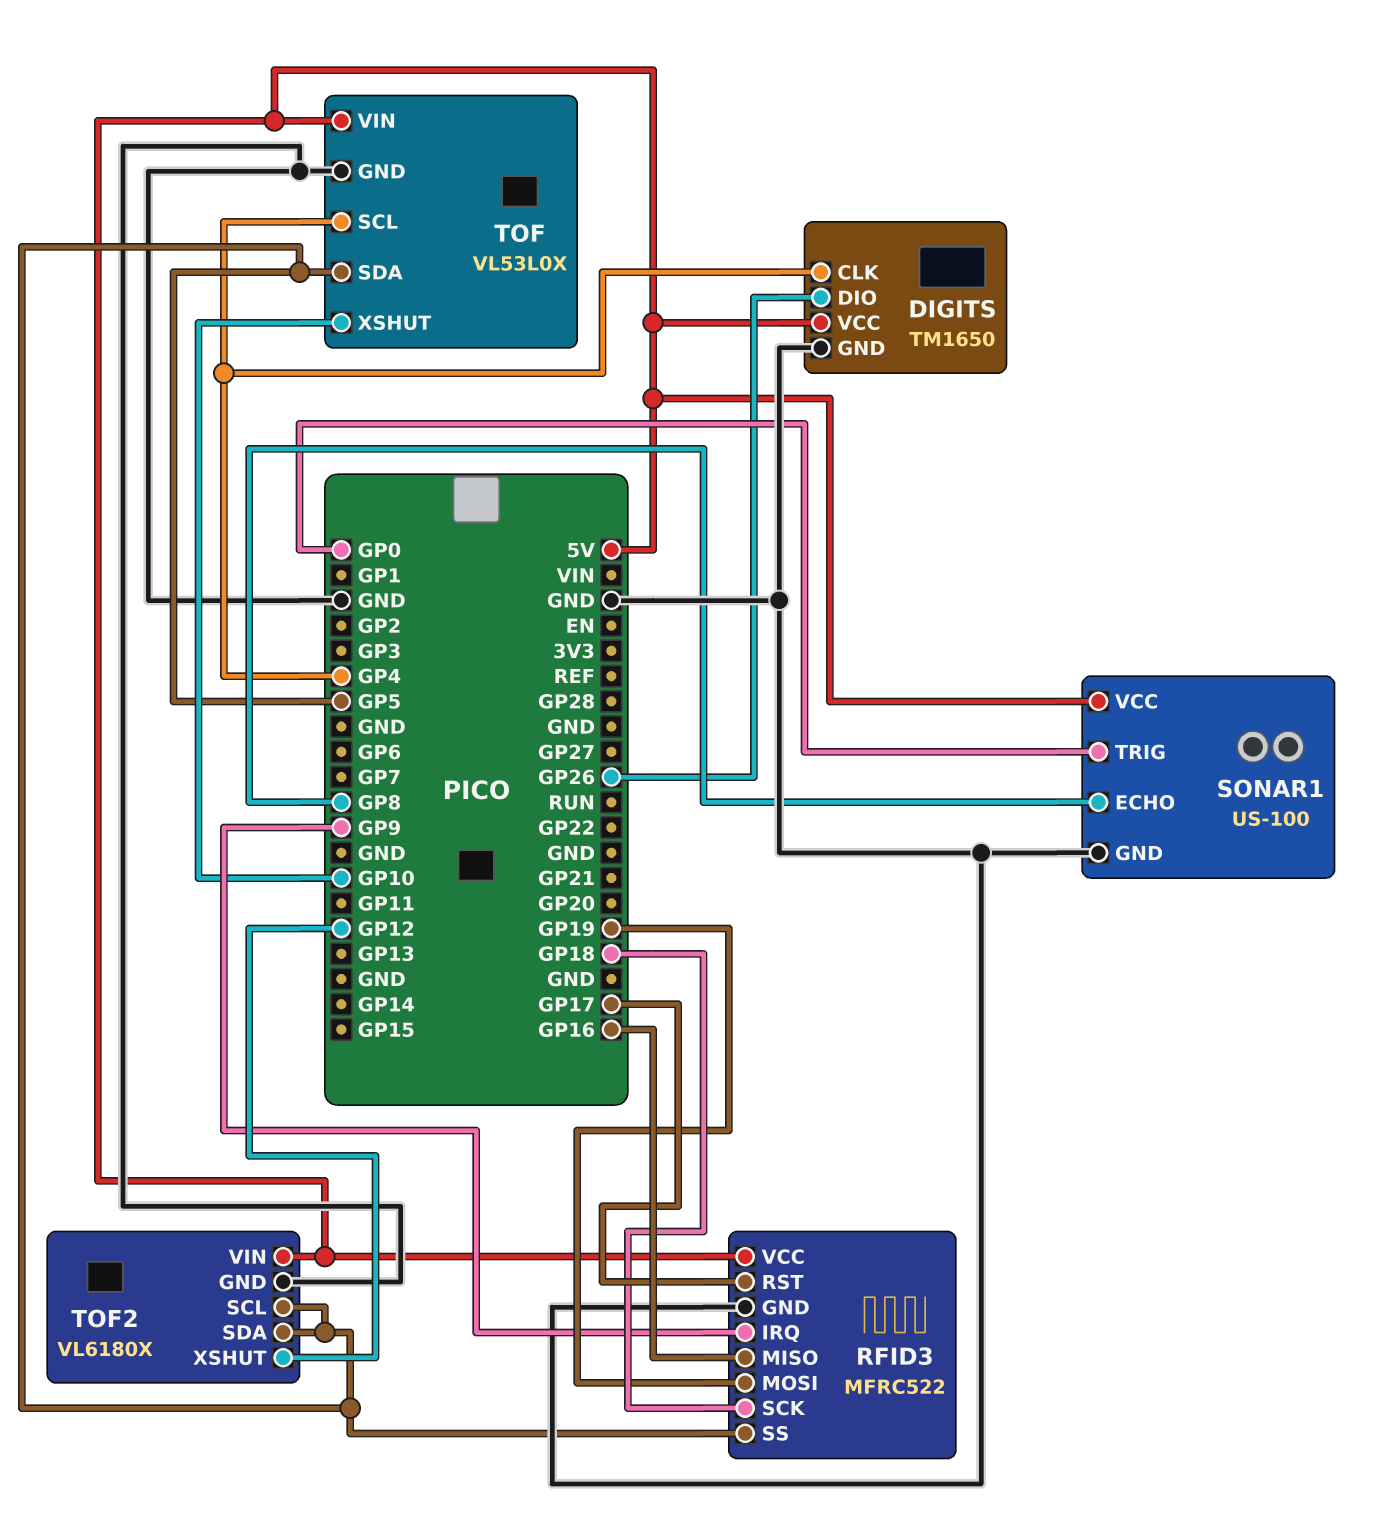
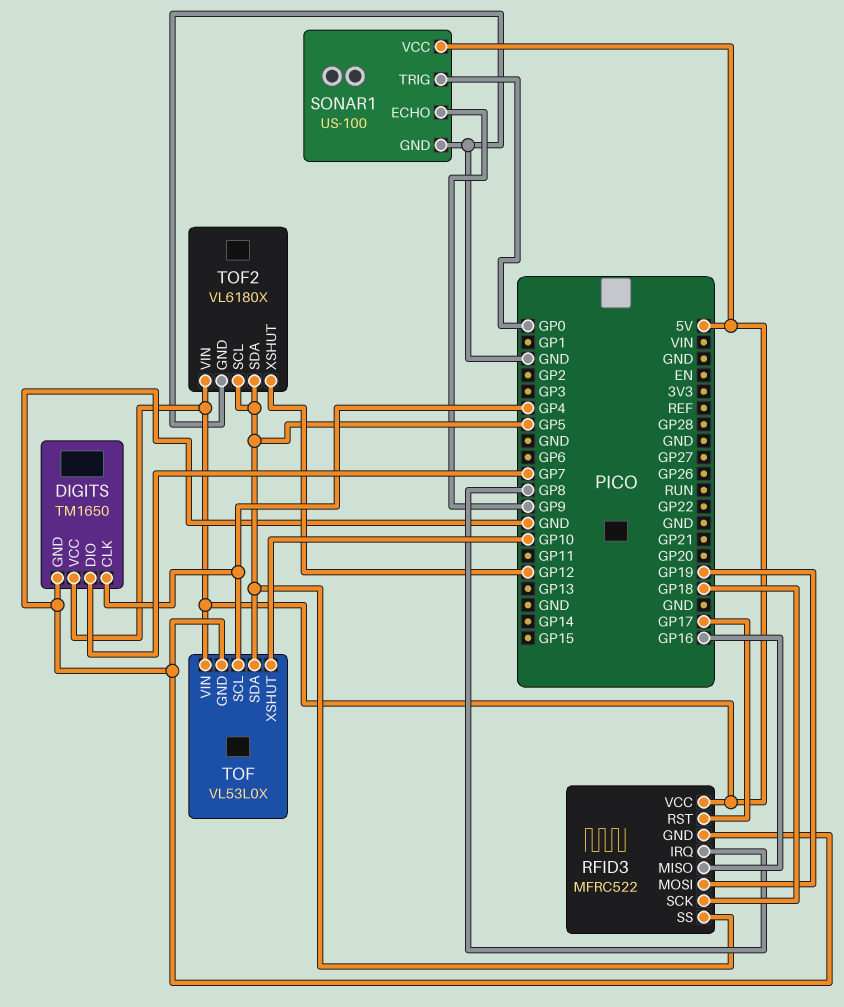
DIGITS pin DIO: GP26 -> GP7
RFID3 pin IRQ: GP9 -> GP8
SONAR1 pin ECHO: GP8 -> GP9

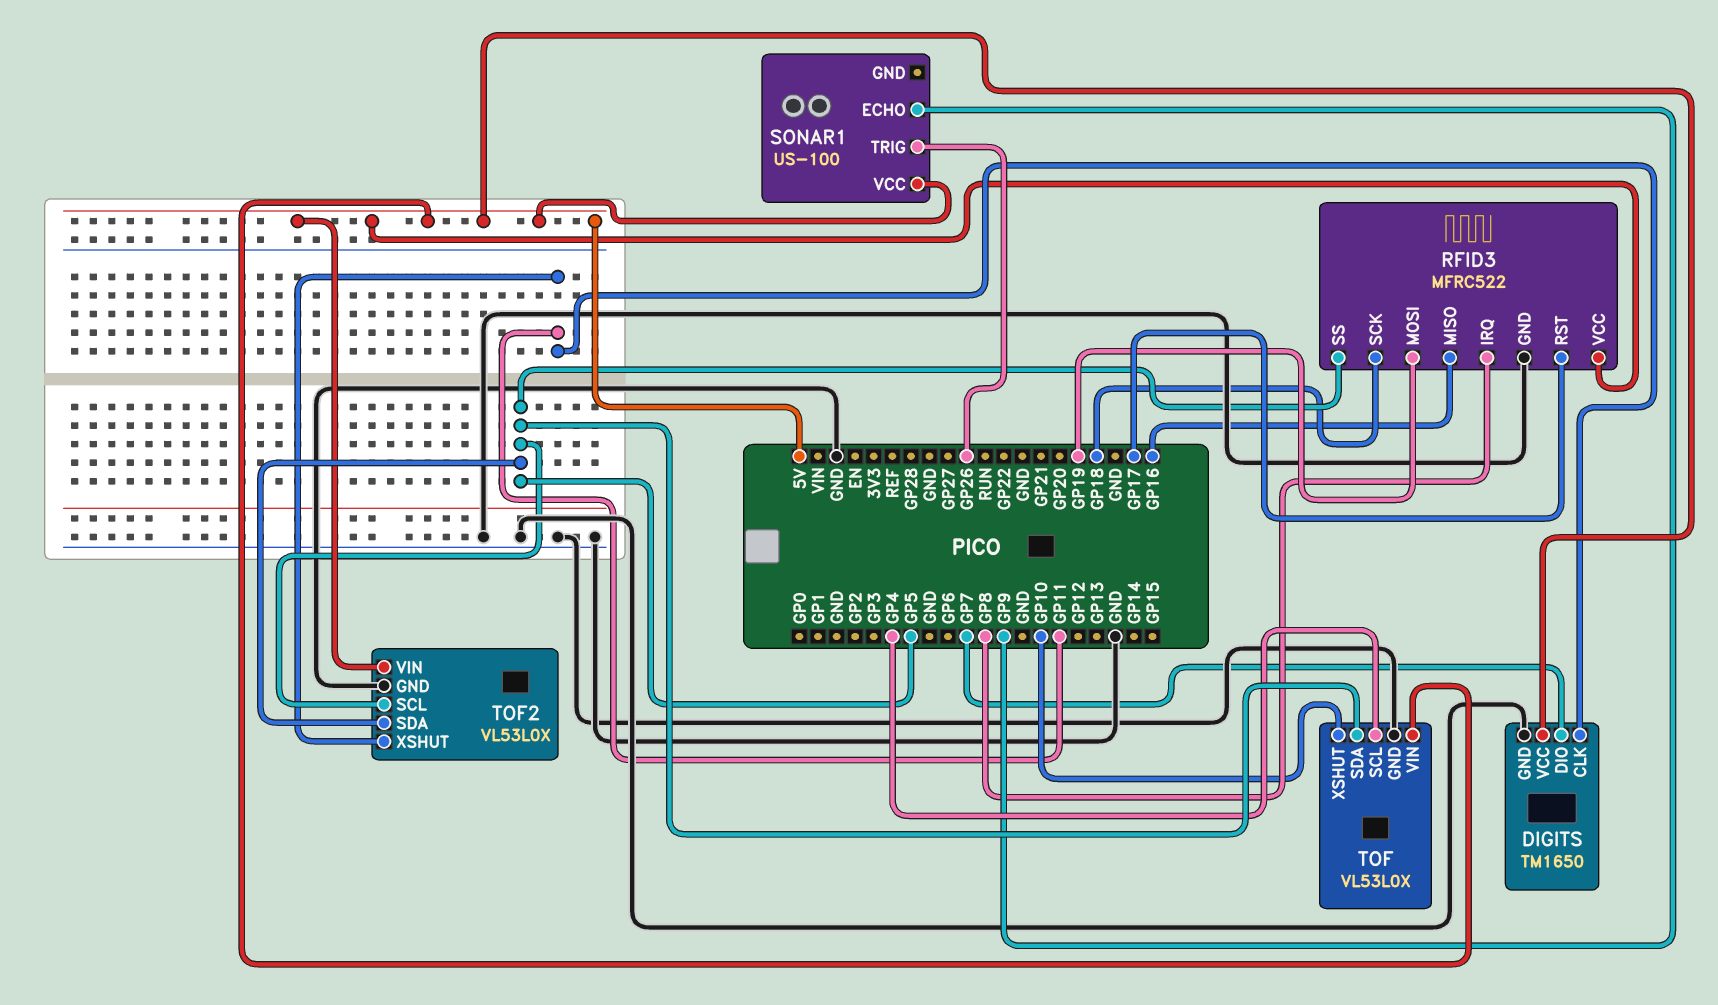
DIGITS pin CLK: GP4 -> GP11
SONAR1 pin GND: GND -> none
SONAR1 pin TRIG: GP0 -> GP26
TOF2: VL6180X -> VL53L0X
TOF2 pin XSHUT: GP12 -> GP11

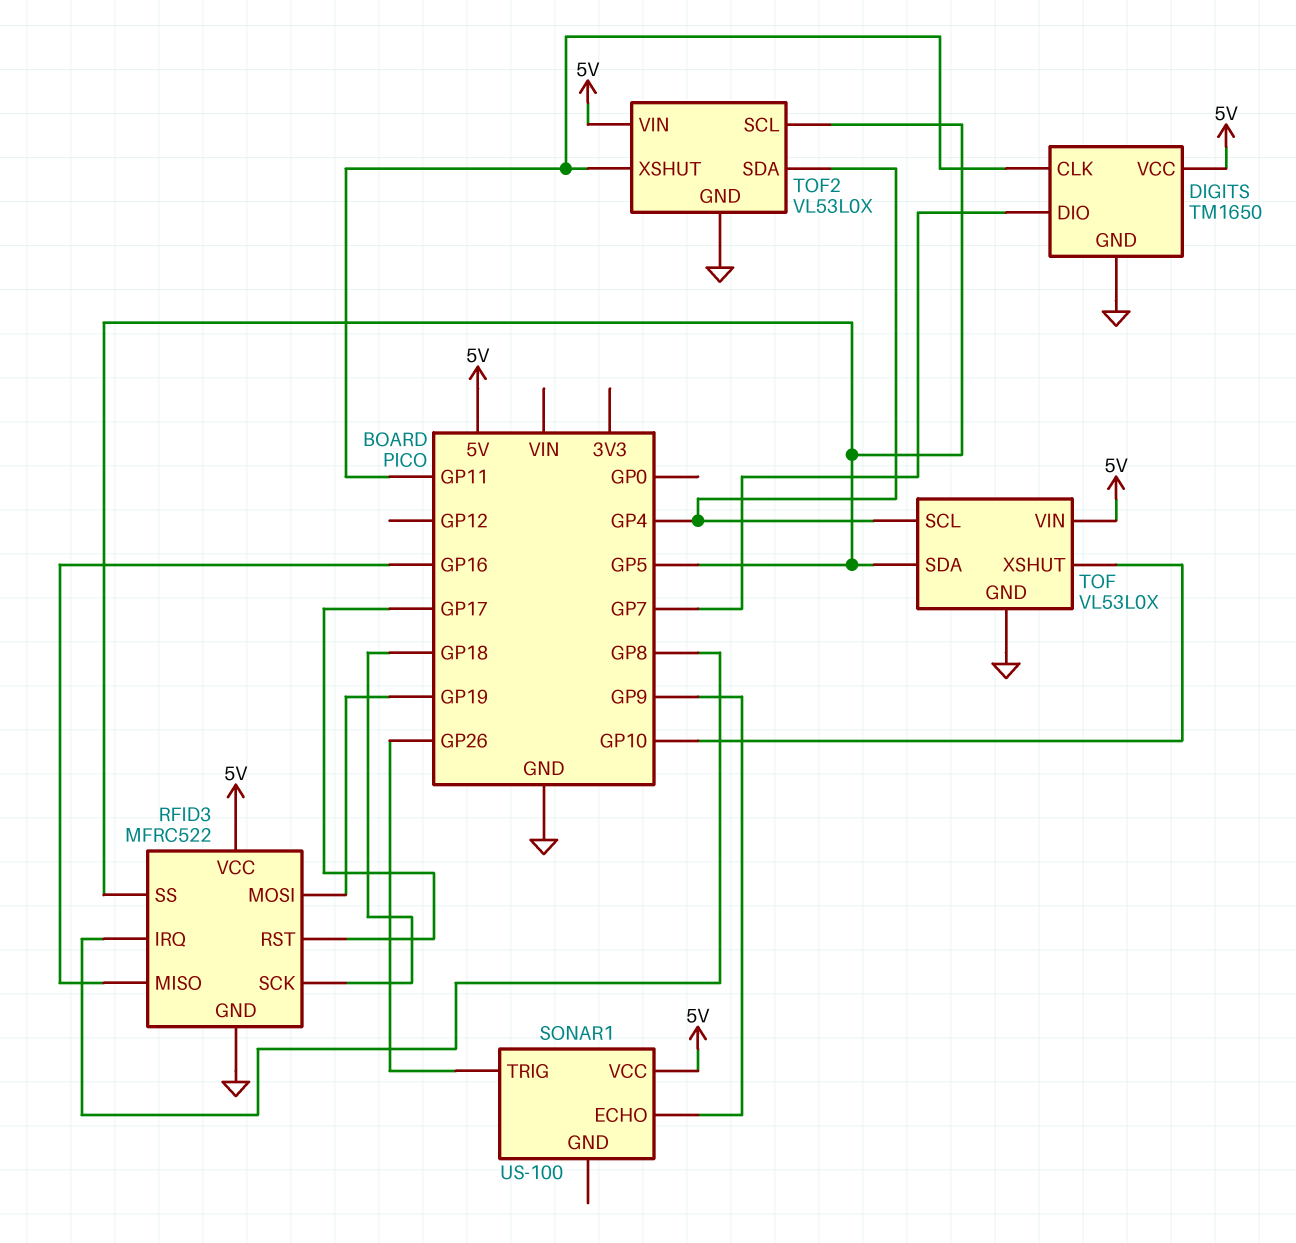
TOF2 pin SDA: GP5 -> GP4

